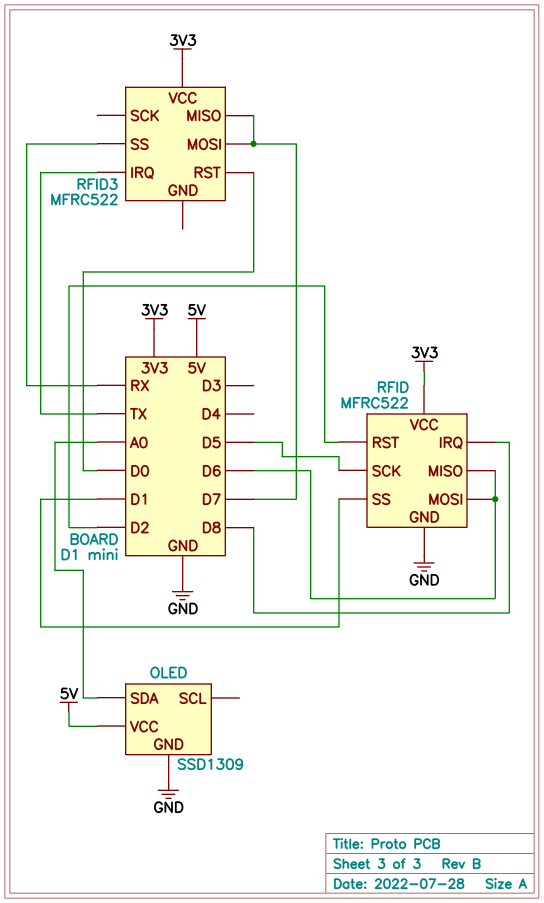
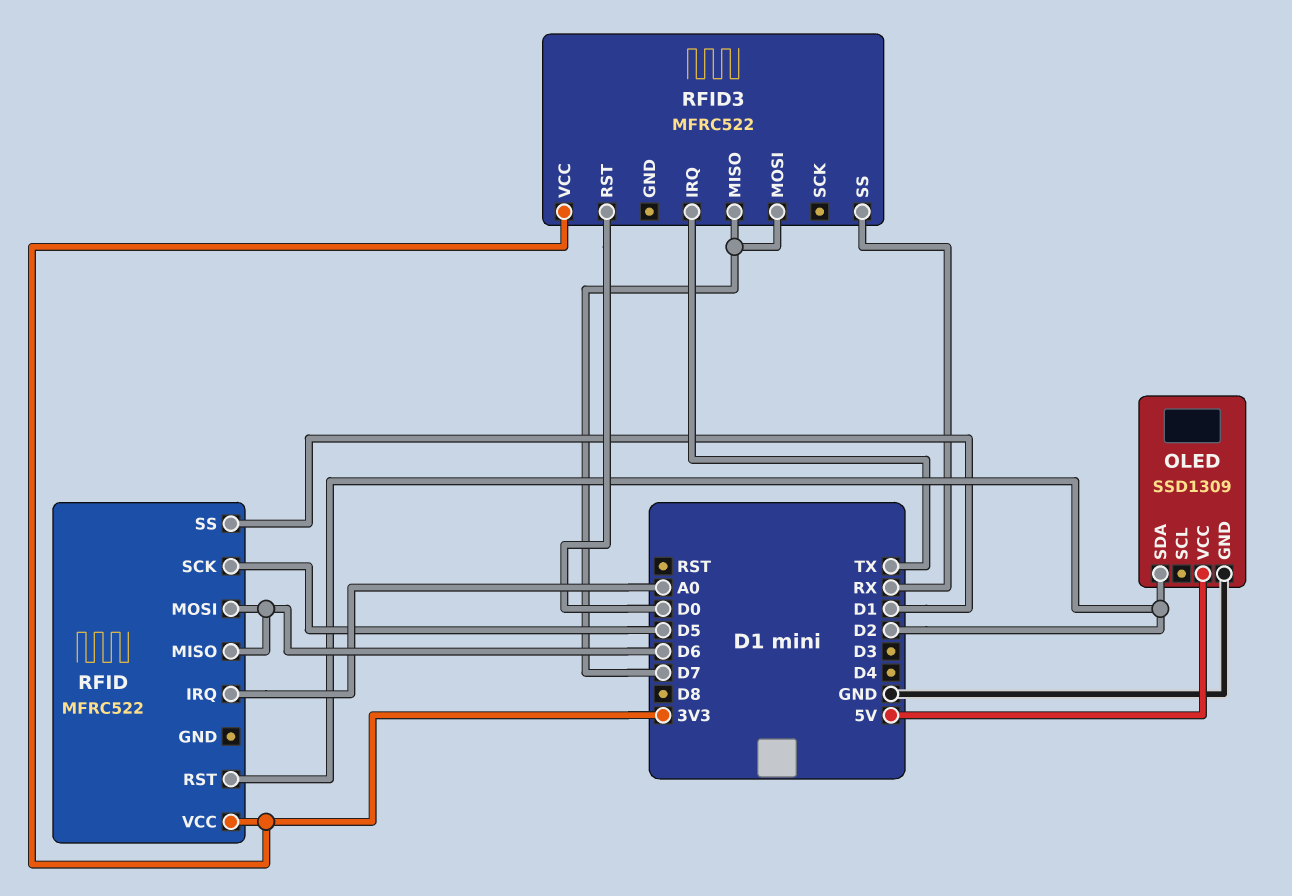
OLED pin SDA: A0 -> D2
RFID pin GND: GND -> none
RFID pin IRQ: D8 -> A0

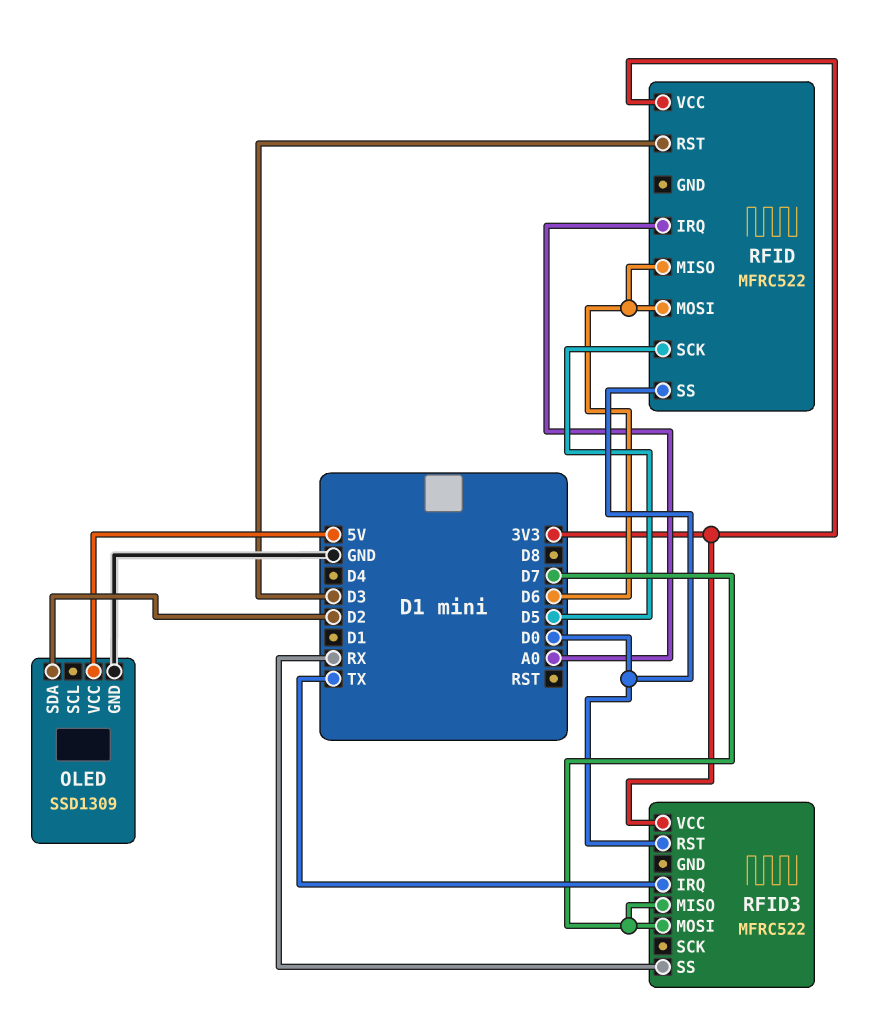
RFID pin RST: D2 -> D3
RFID pin SS: D1 -> D0

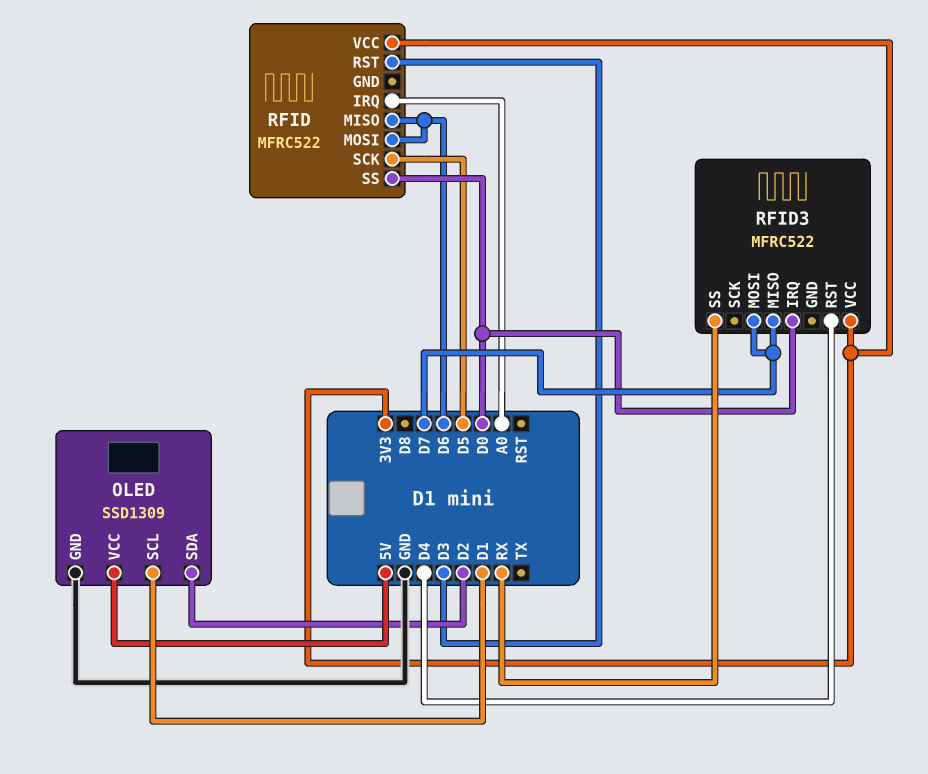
OLED pin SCL: none -> D1
RFID3 pin IRQ: TX -> D0
RFID3 pin RST: D0 -> D4

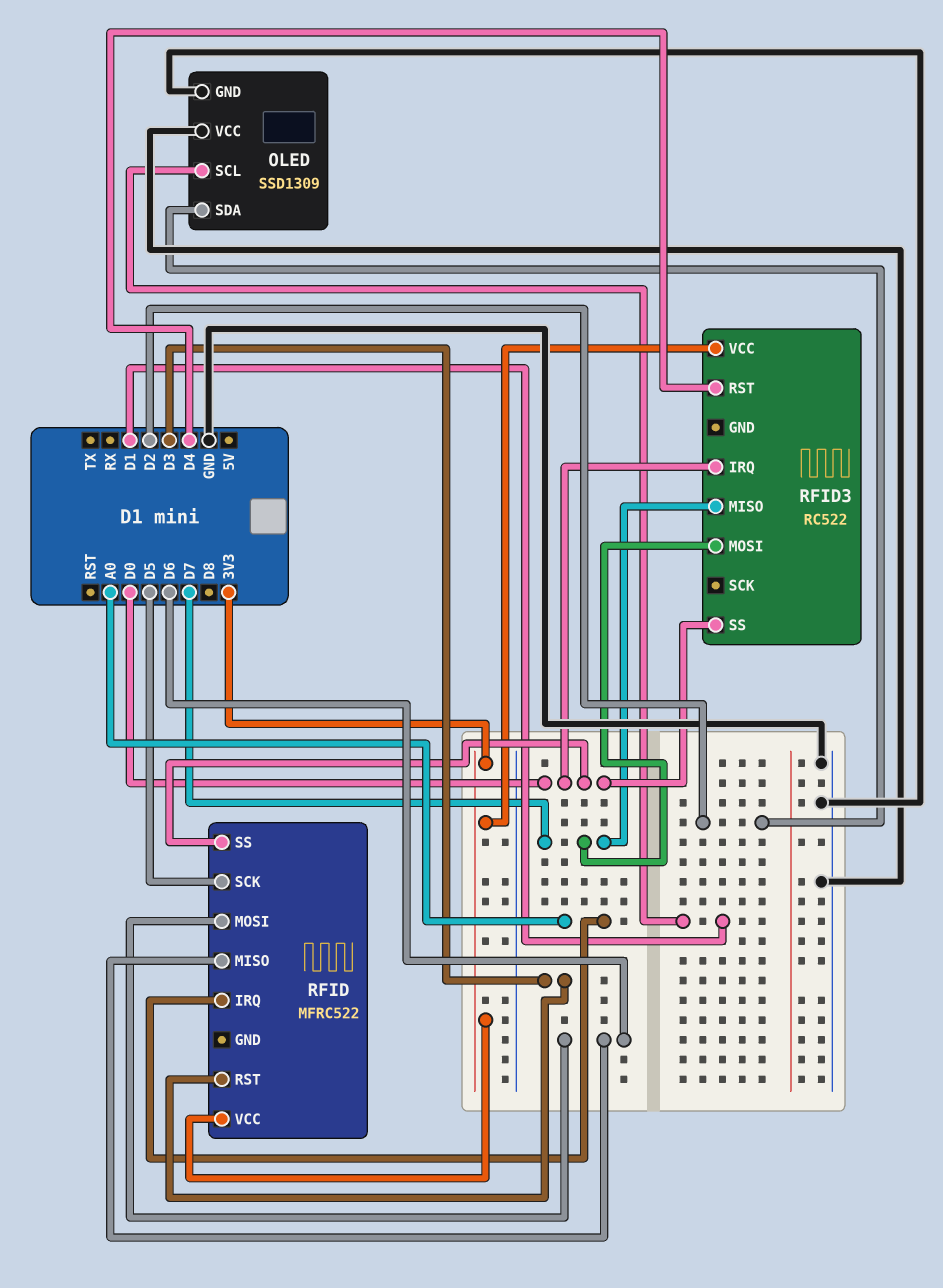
OLED pin VCC: 5V -> GND
RFID3: MFRC522 -> RC522
RFID3 pin SS: RX -> D0

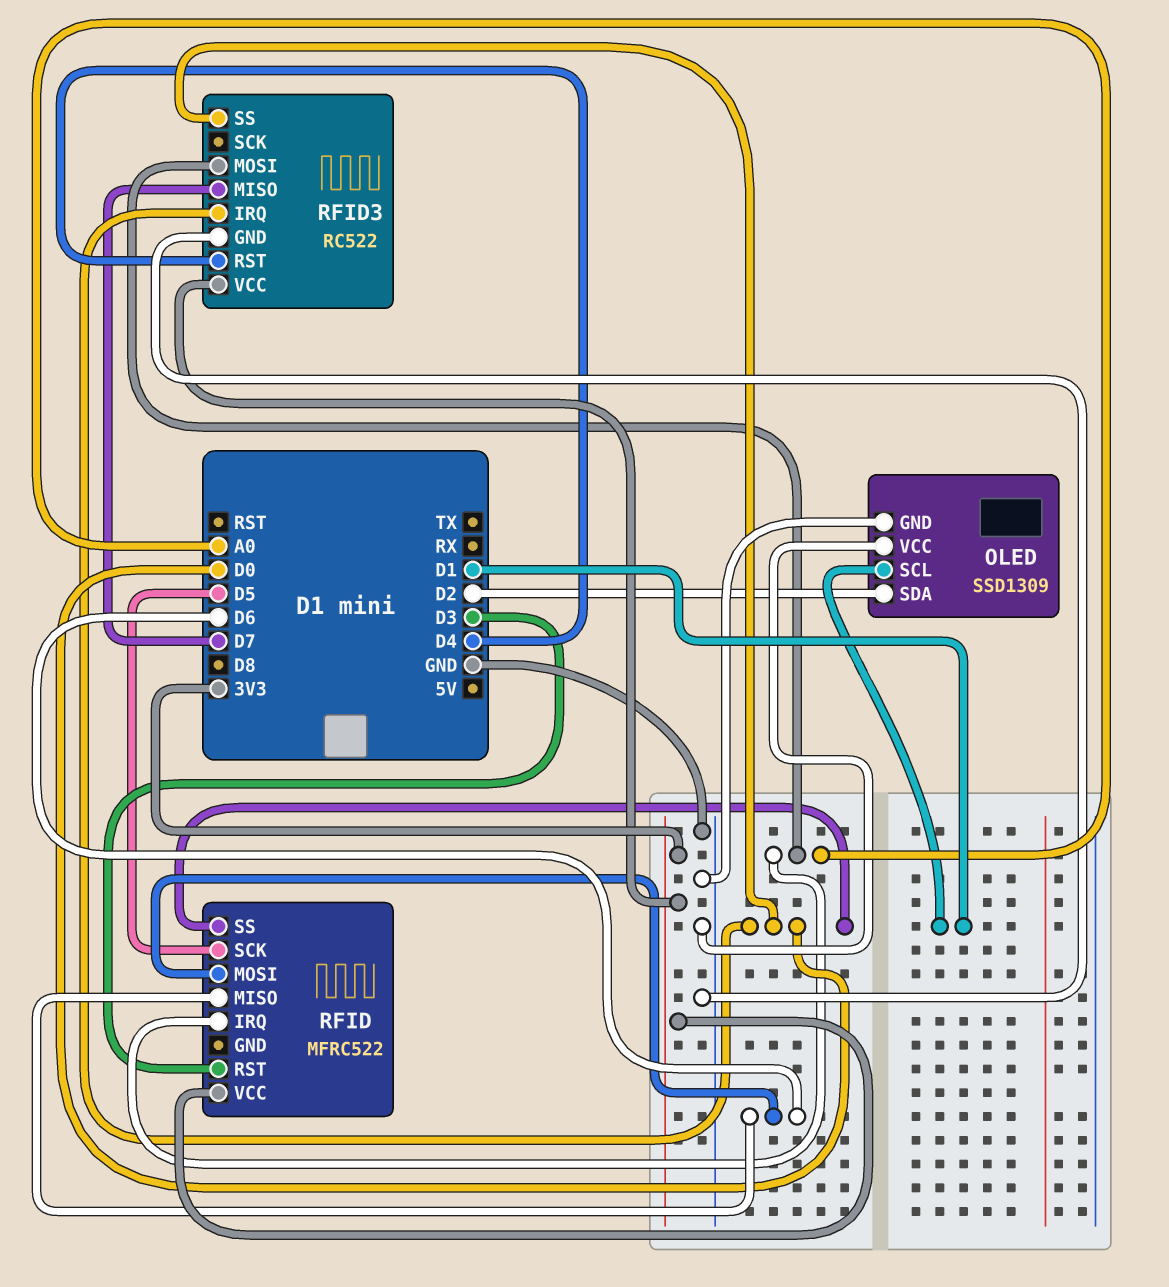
RFID3 pin GND: none -> GND
RFID3 pin MOSI: D7 -> A0

